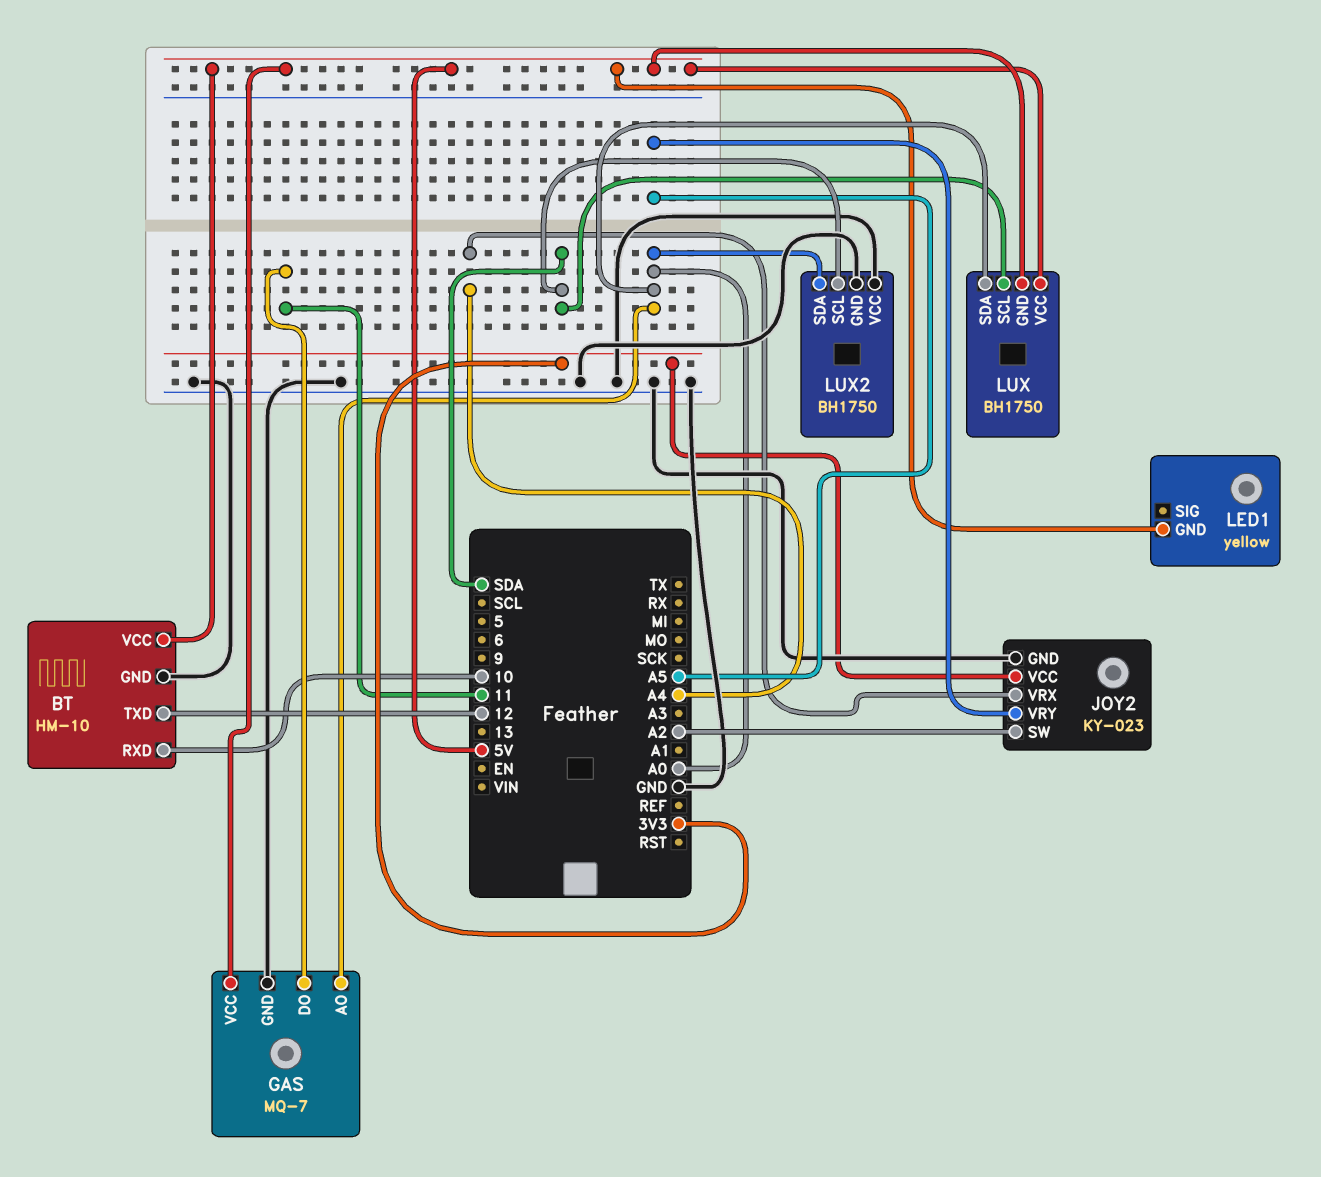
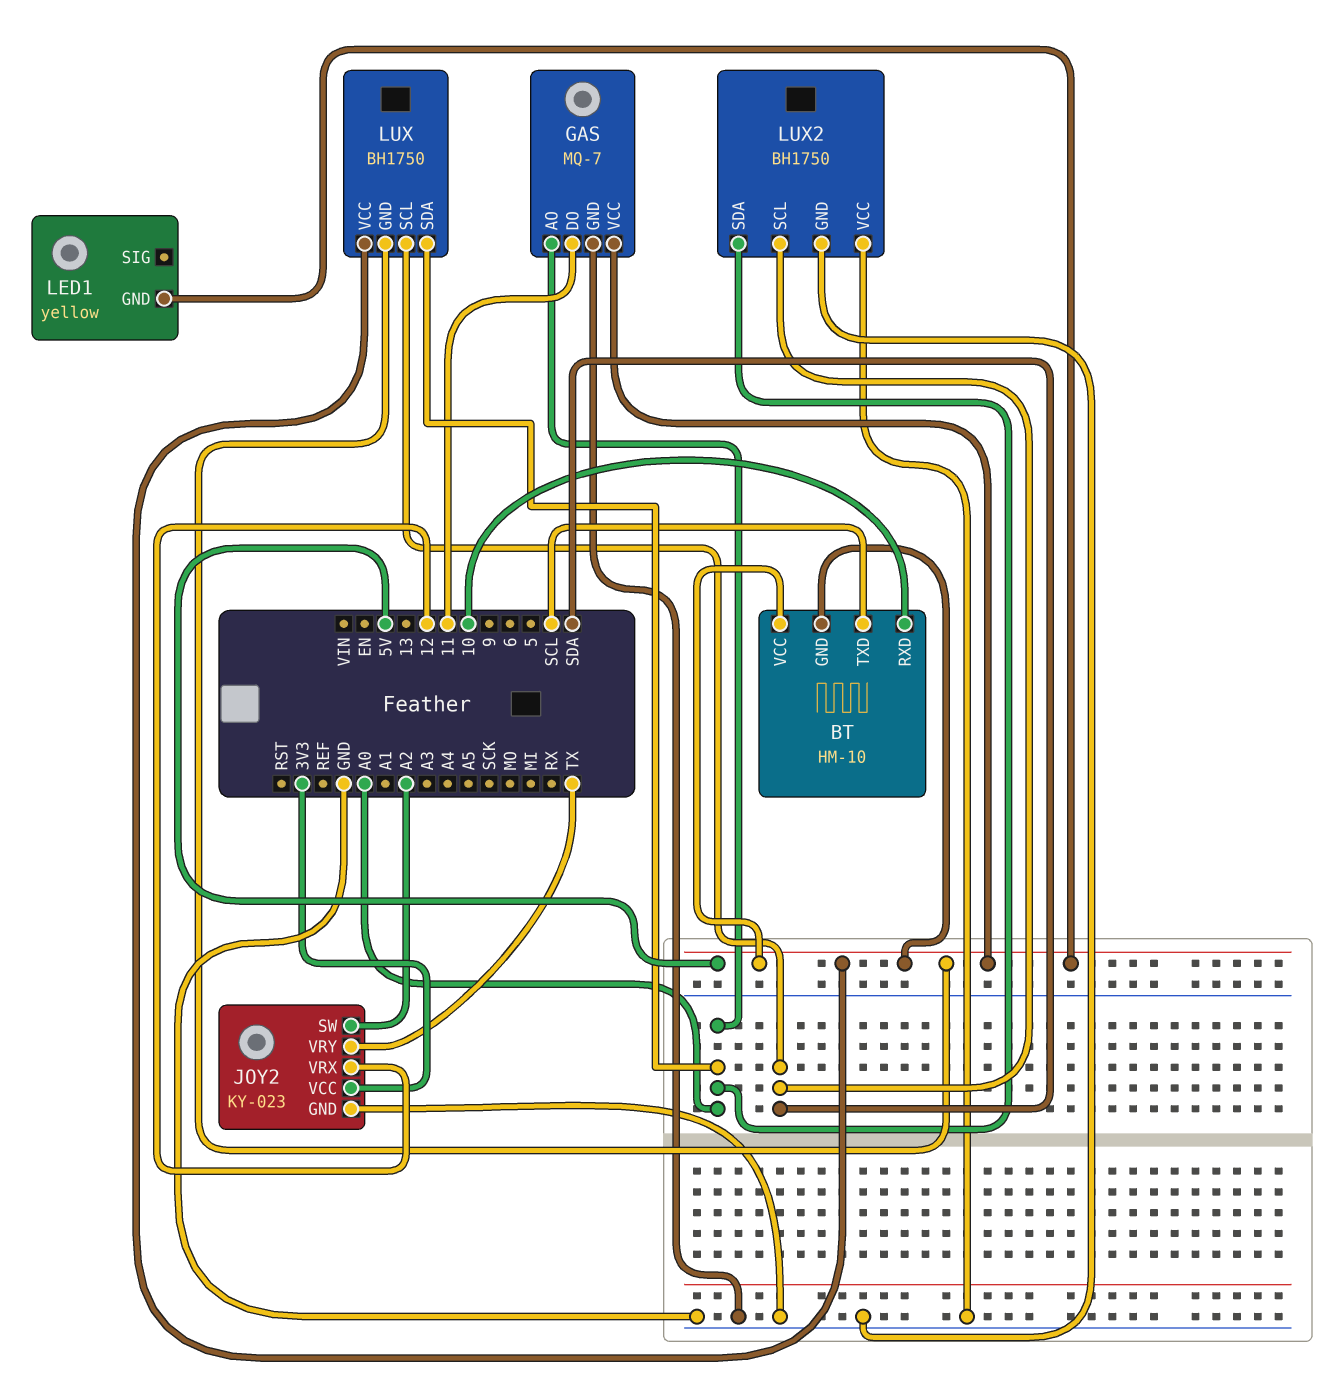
BT pin GND: GND -> 5V
BT pin TXD: 12 -> SCL
JOY2 pin VRX: A4 -> 12
JOY2 pin VRY: A5 -> TX

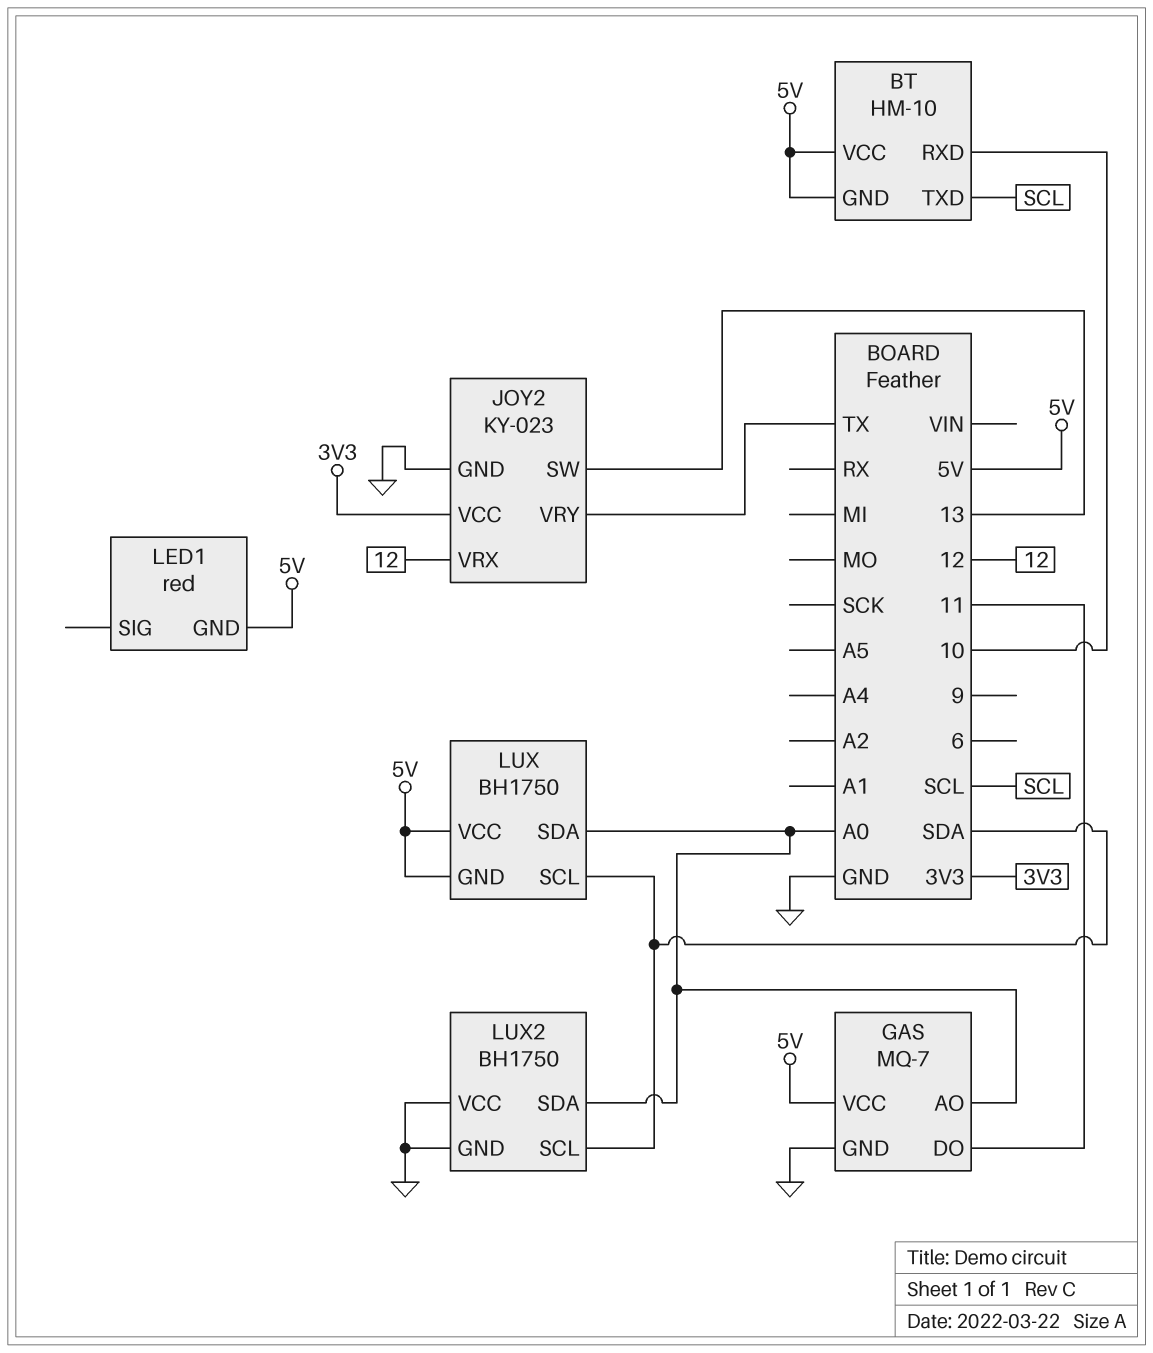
JOY2 pin SW: A2 -> 13
LED1: yellow -> red

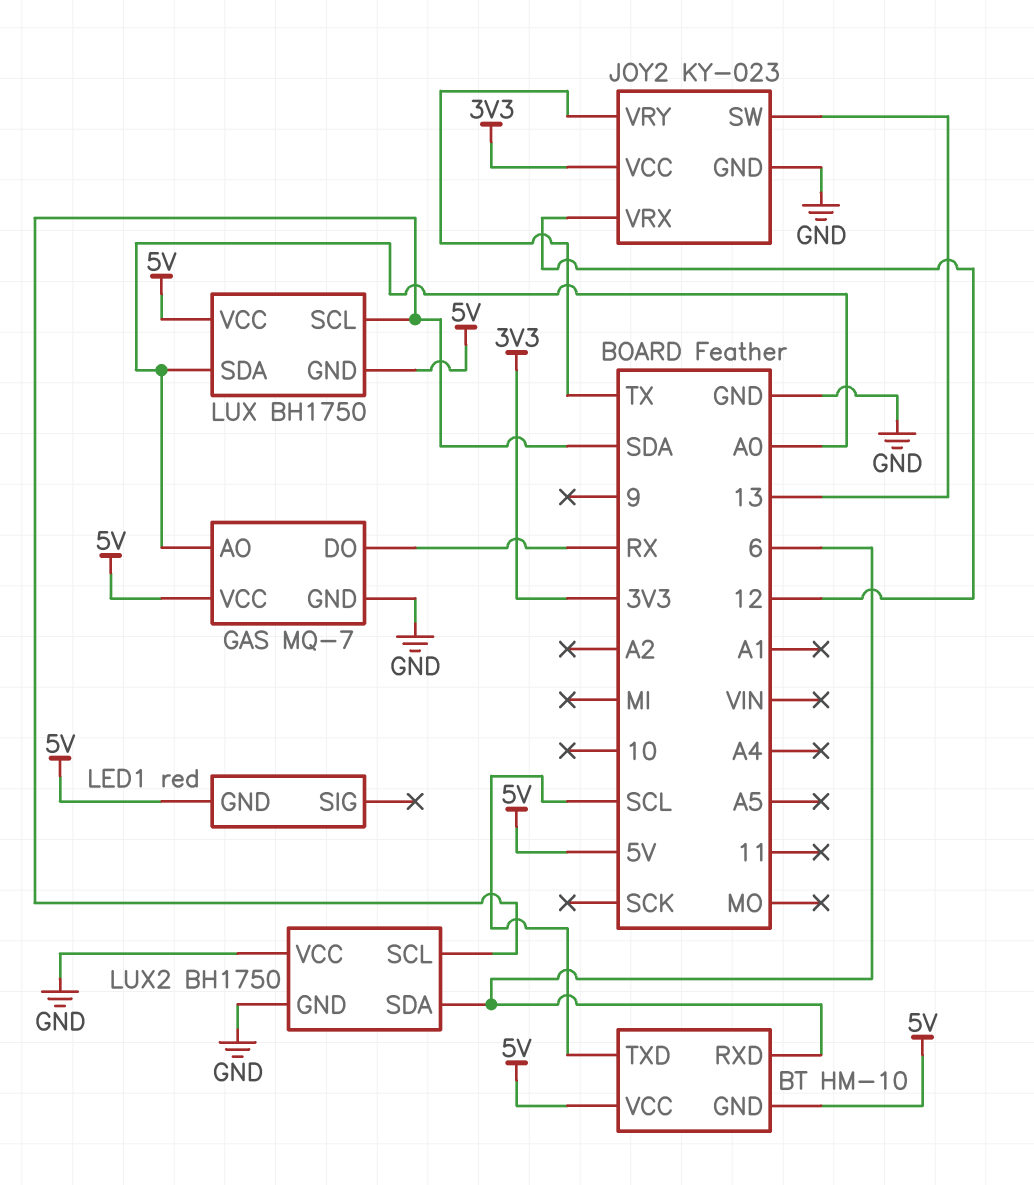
BT pin RXD: 10 -> 6
GAS pin DO: 11 -> RX
LUX2 pin SDA: A0 -> 6

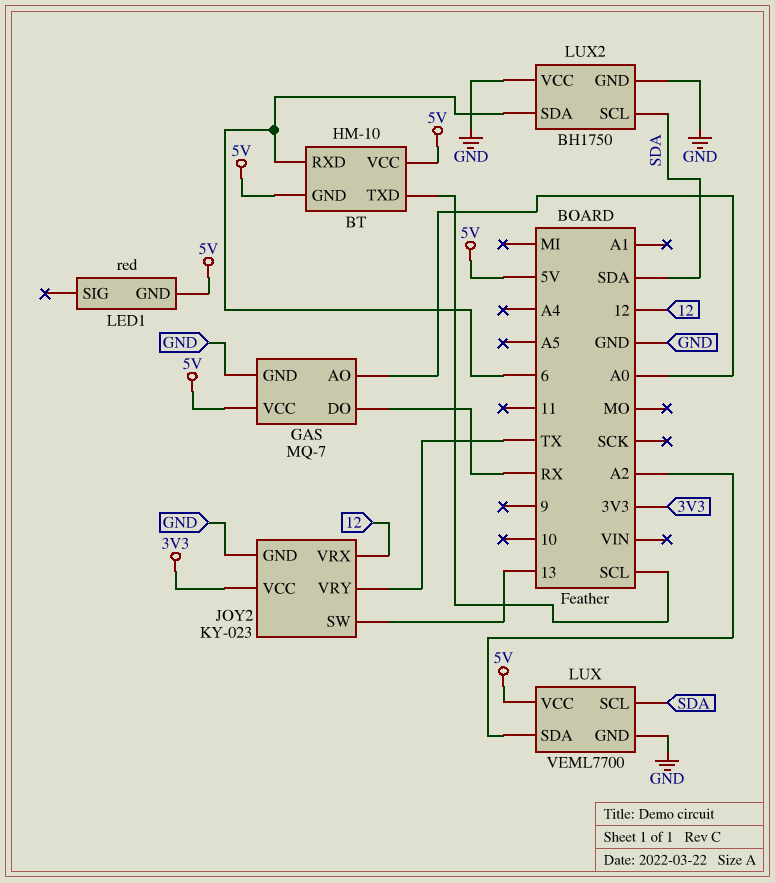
LUX: BH1750 -> VEML7700
LUX pin GND: 5V -> GND
LUX pin SDA: A0 -> A2

